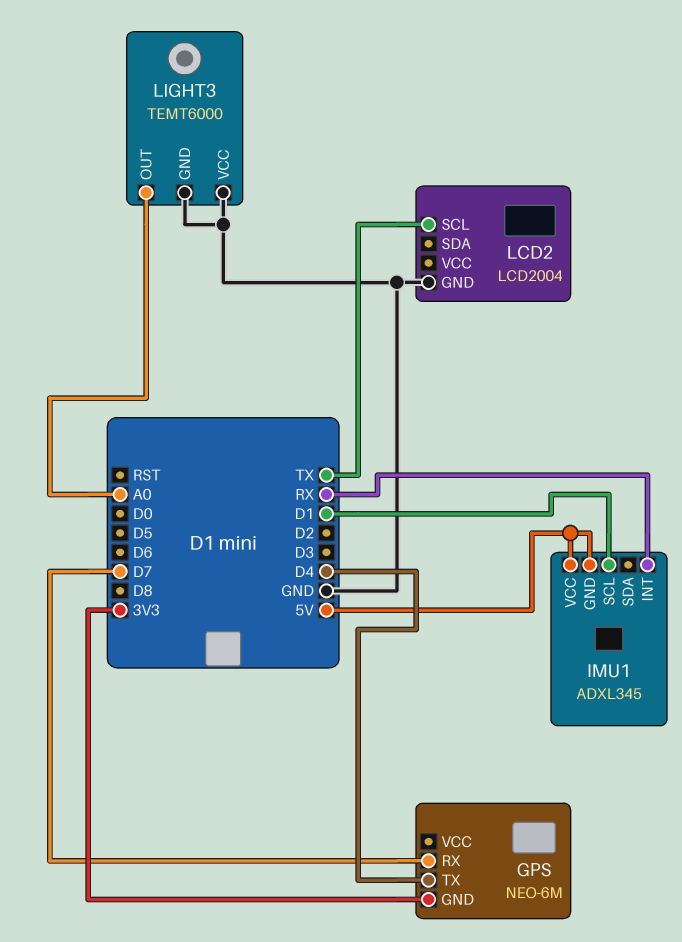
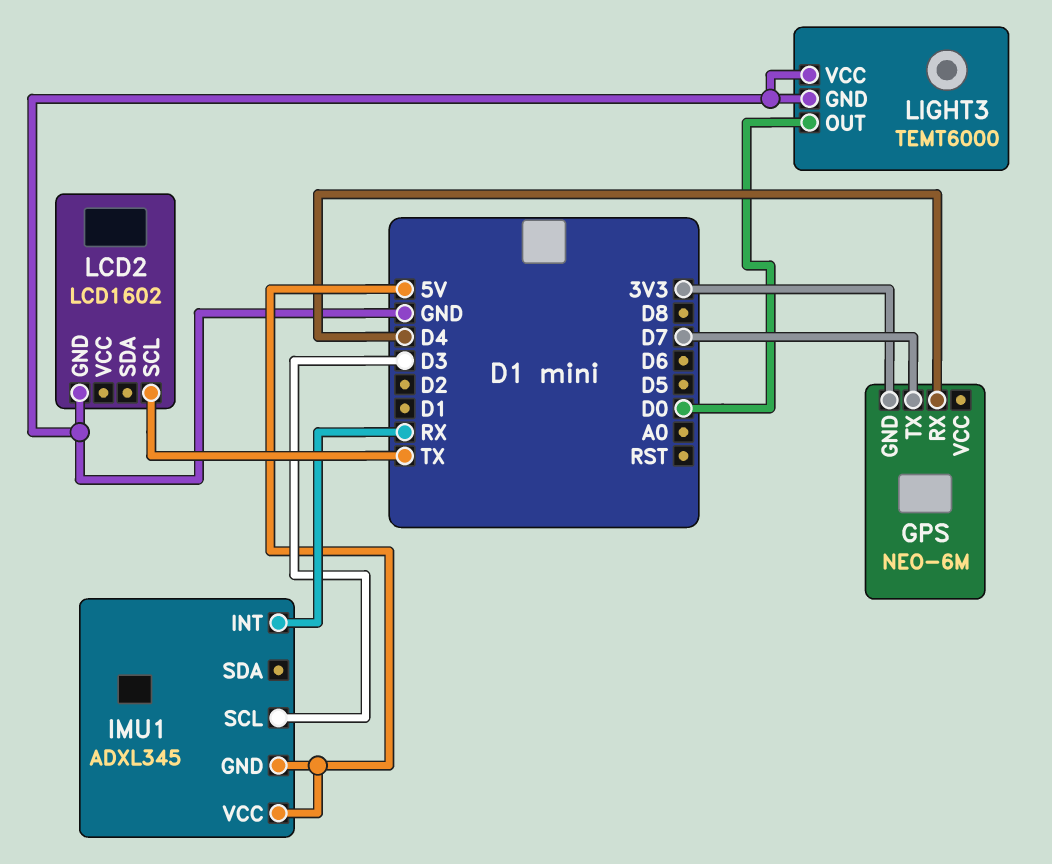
GPS pin RX: D7 -> D4
GPS pin TX: D4 -> D7
IMU1 pin SCL: D1 -> D3
LCD2: LCD2004 -> LCD1602
LIGHT3 pin OUT: A0 -> D0

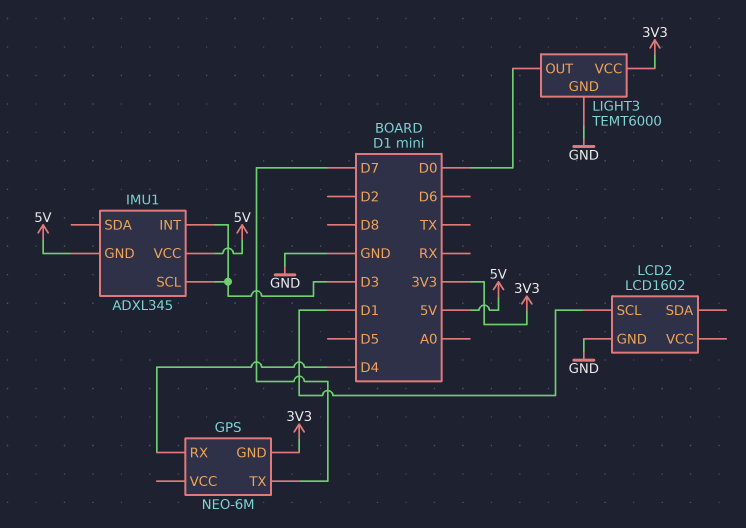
IMU1 pin INT: RX -> D3
LCD2 pin SCL: TX -> D1
LIGHT3 pin VCC: GND -> 3V3

